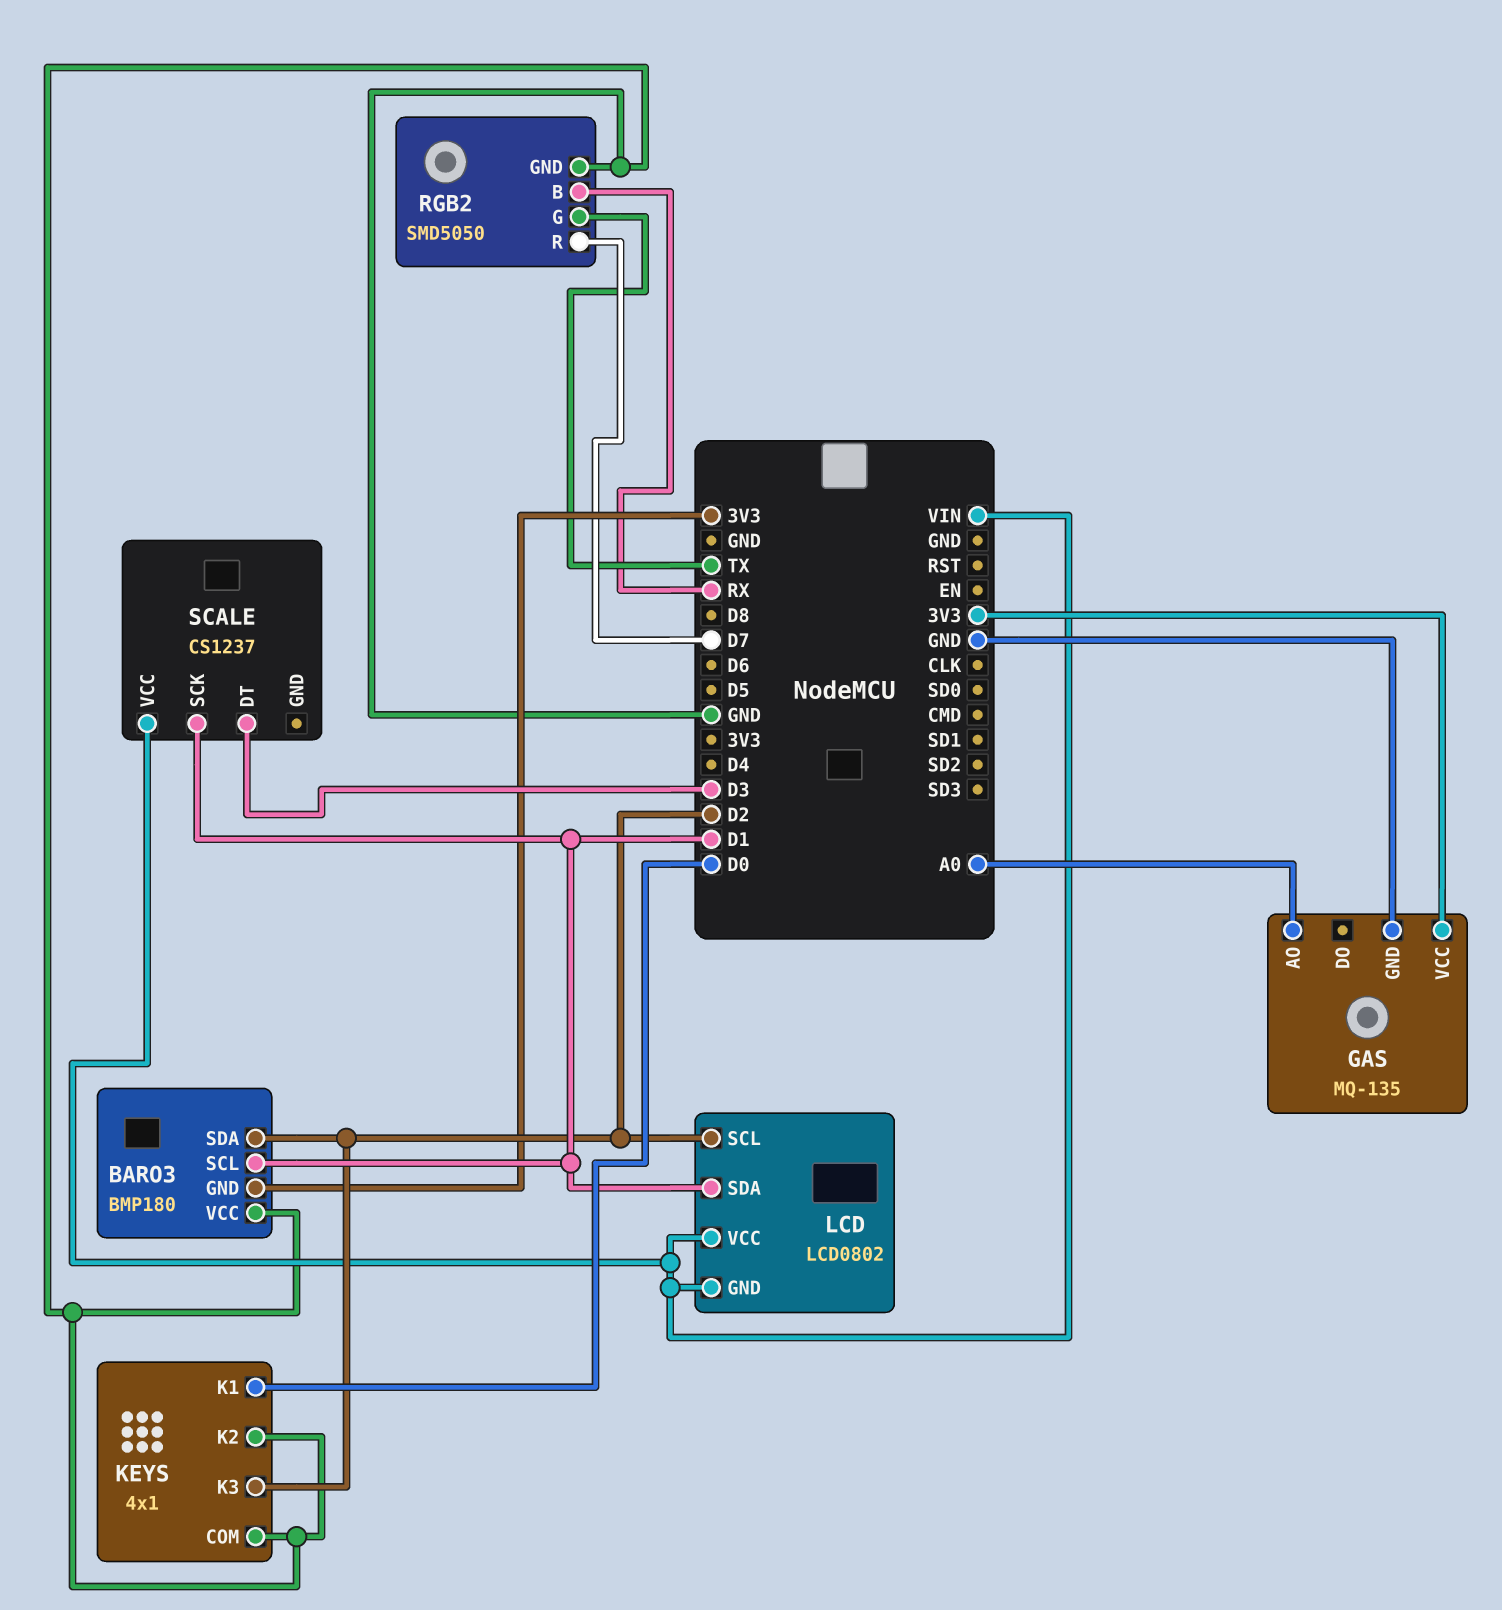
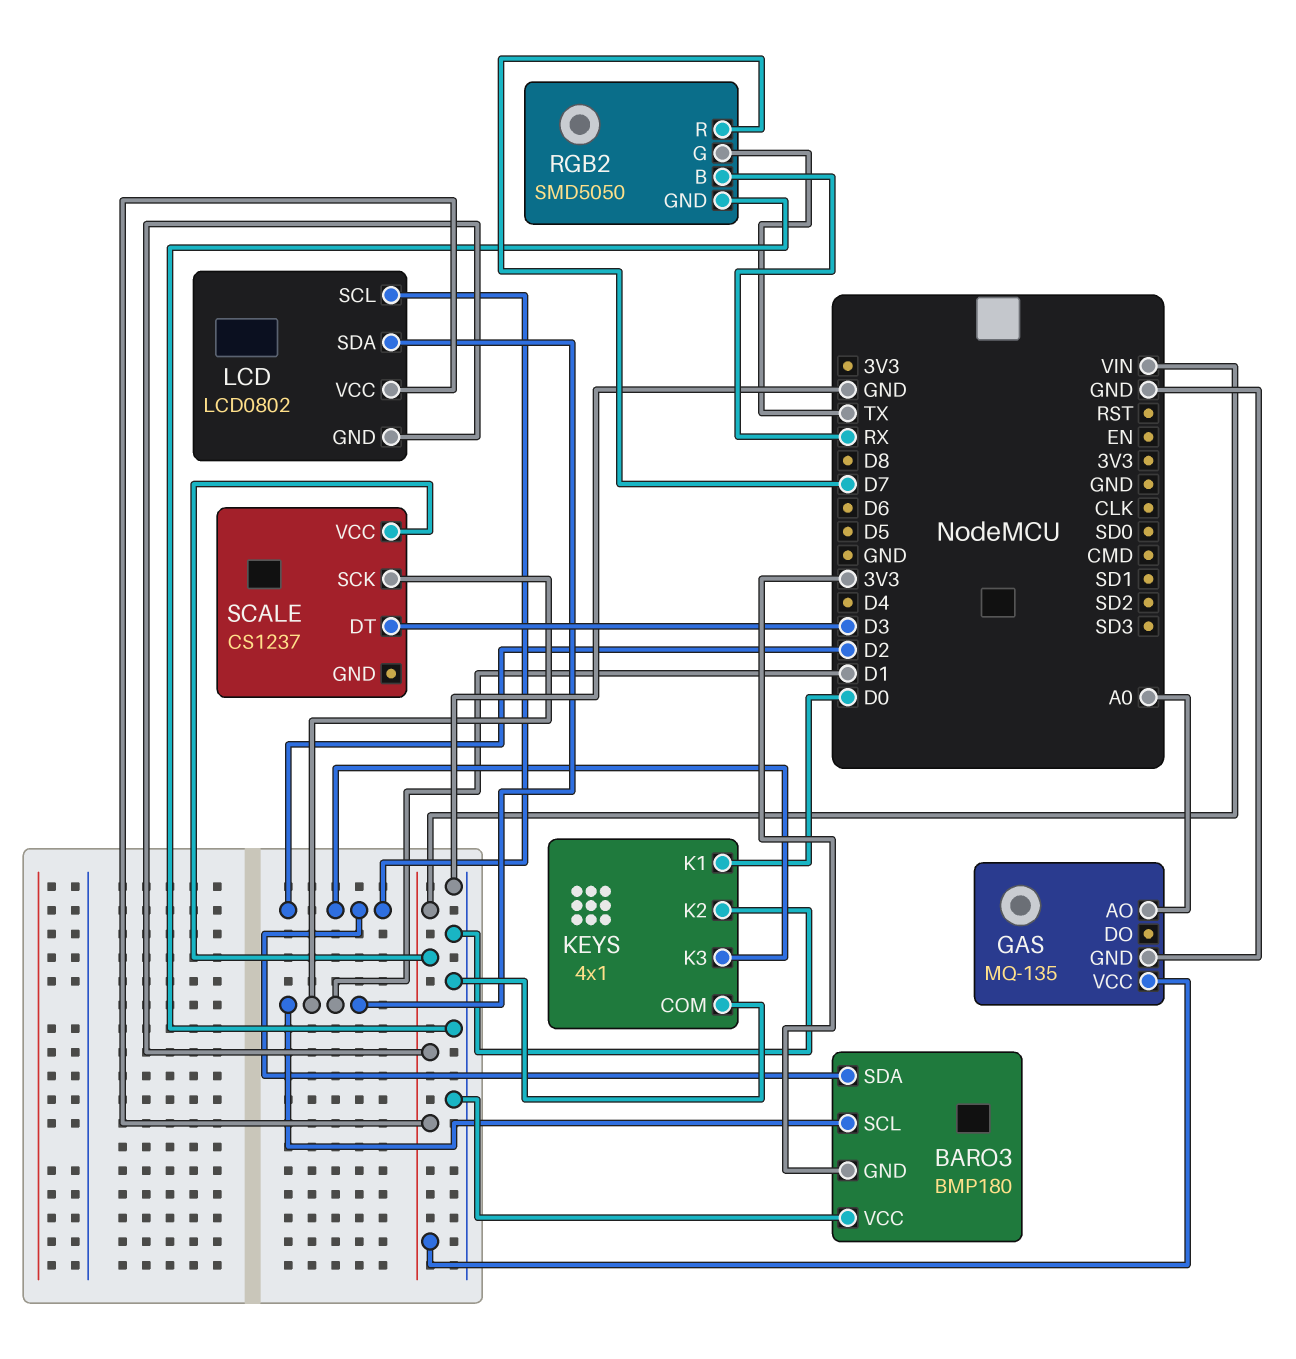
GAS pin VCC: 3V3 -> VIN

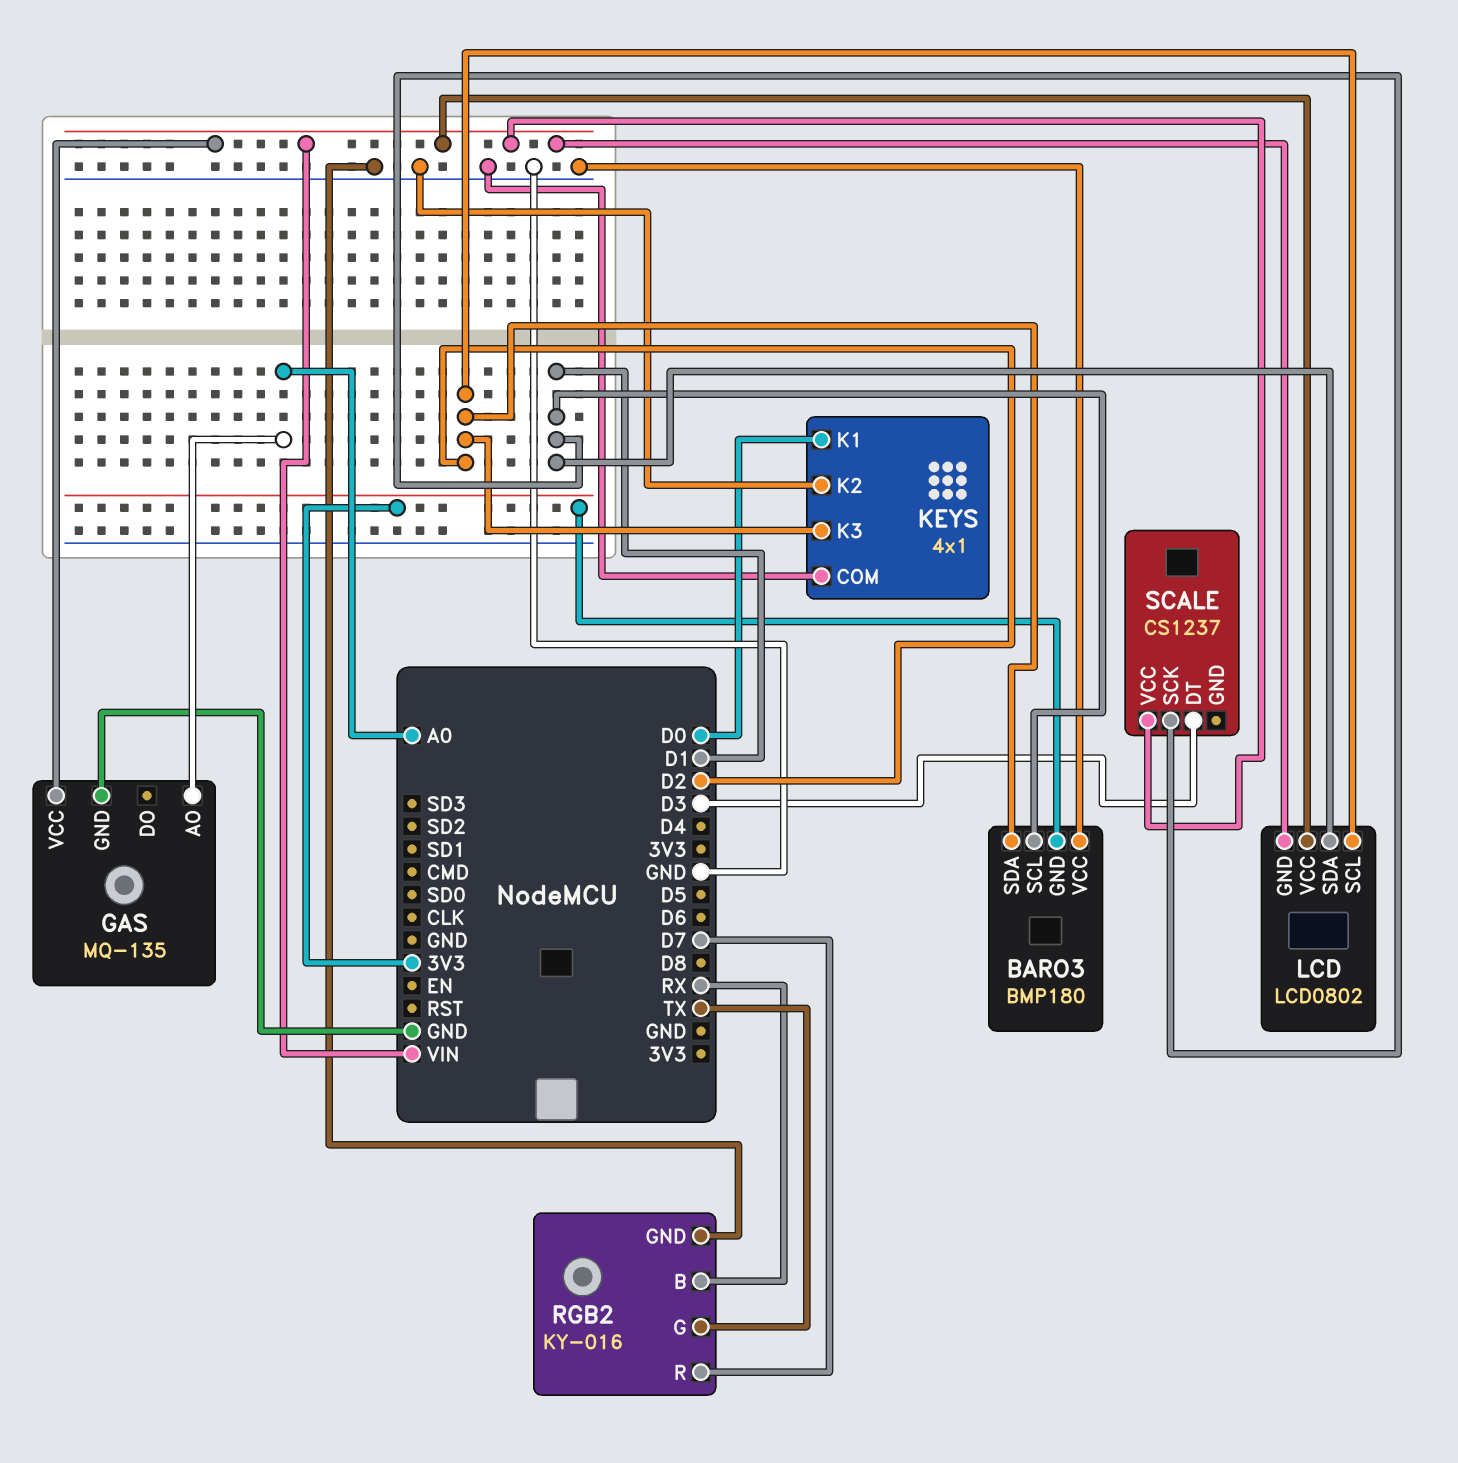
RGB2: SMD5050 -> KY-016

